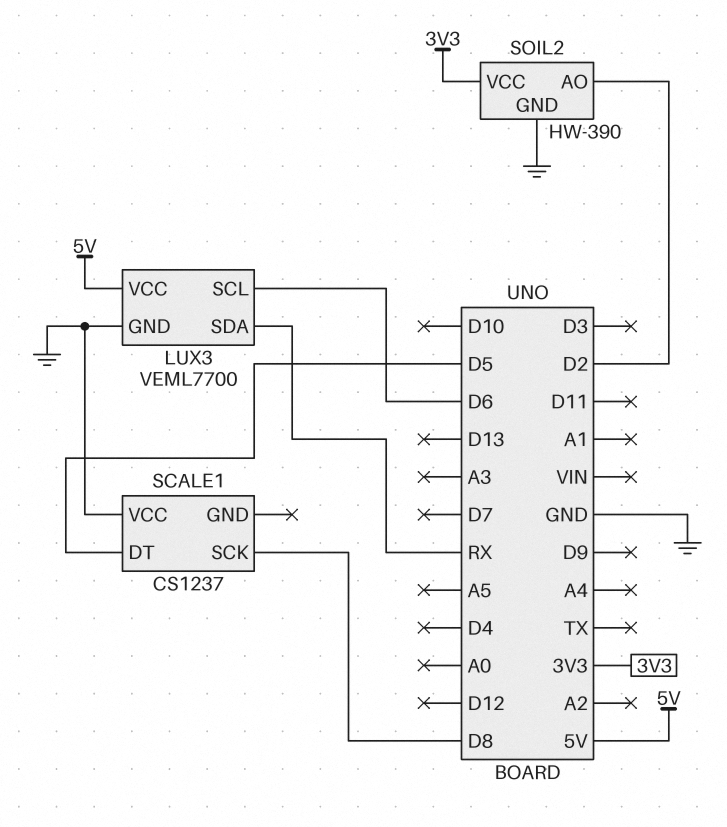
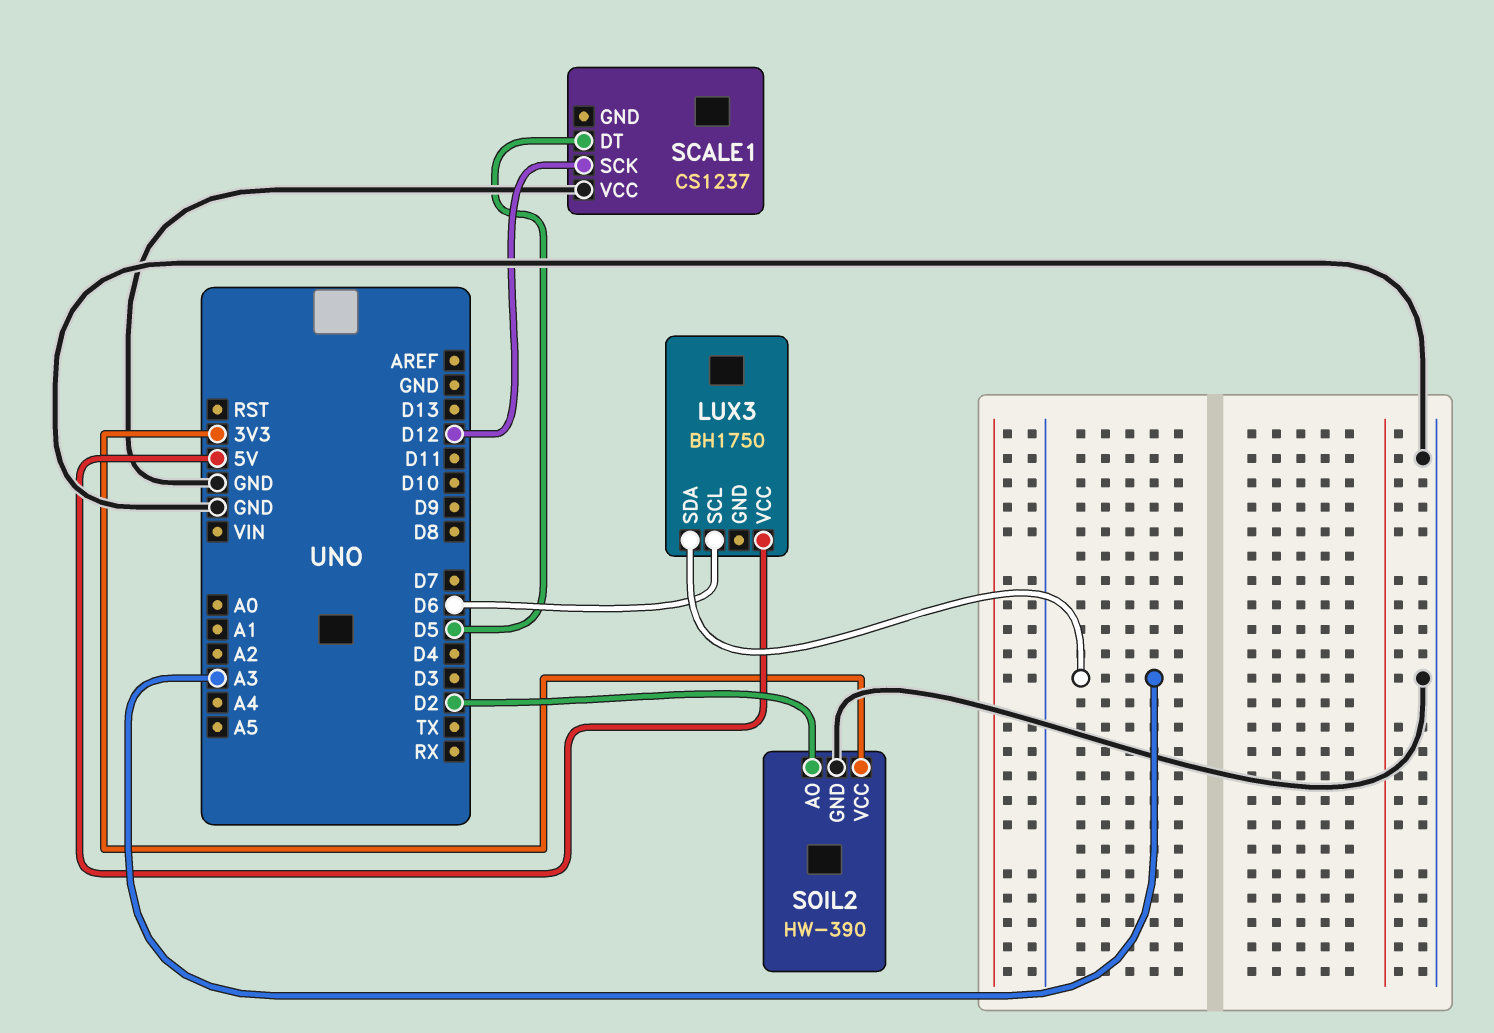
LUX3: VEML7700 -> BH1750
LUX3 pin GND: GND -> none
LUX3 pin SDA: RX -> A3
SCALE1 pin SCK: D8 -> D12

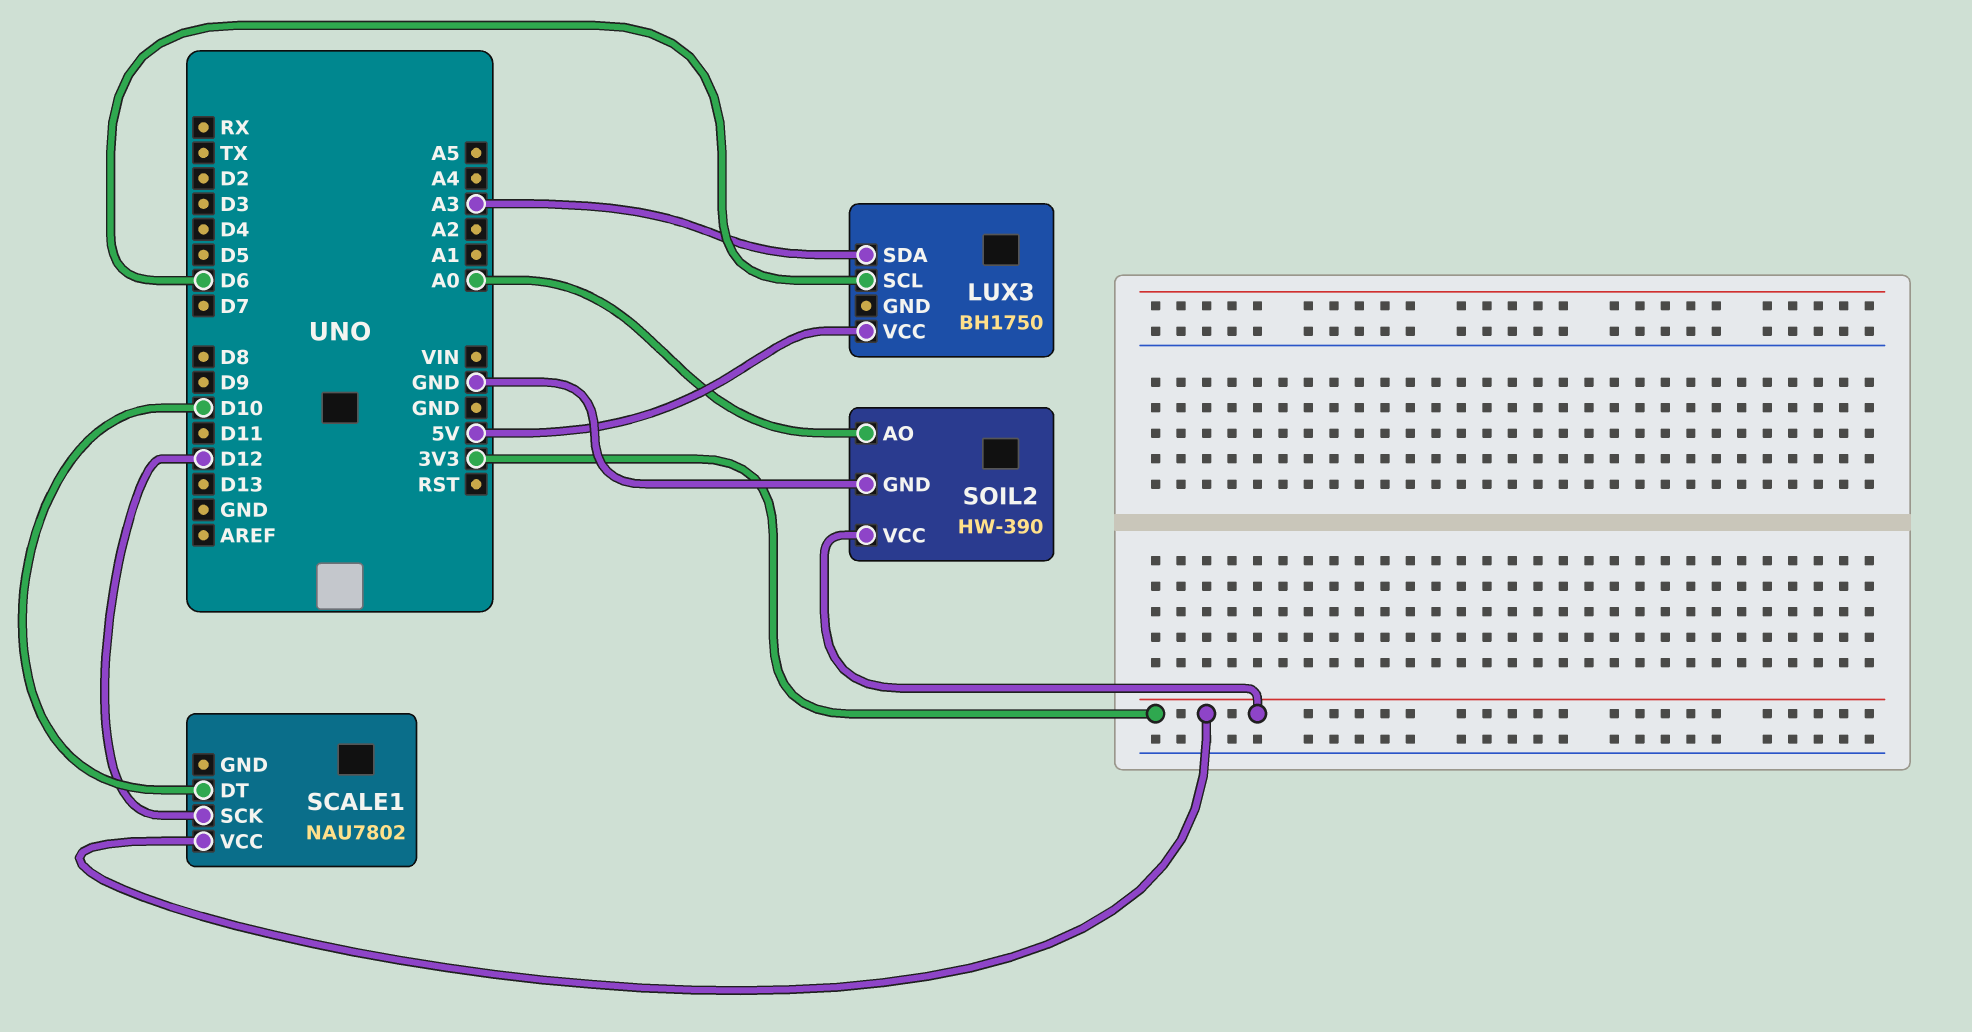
SCALE1: CS1237 -> NAU7802
SCALE1 pin DT: D5 -> D10
SCALE1 pin VCC: GND -> 3V3
SOIL2 pin AO: D2 -> A0

